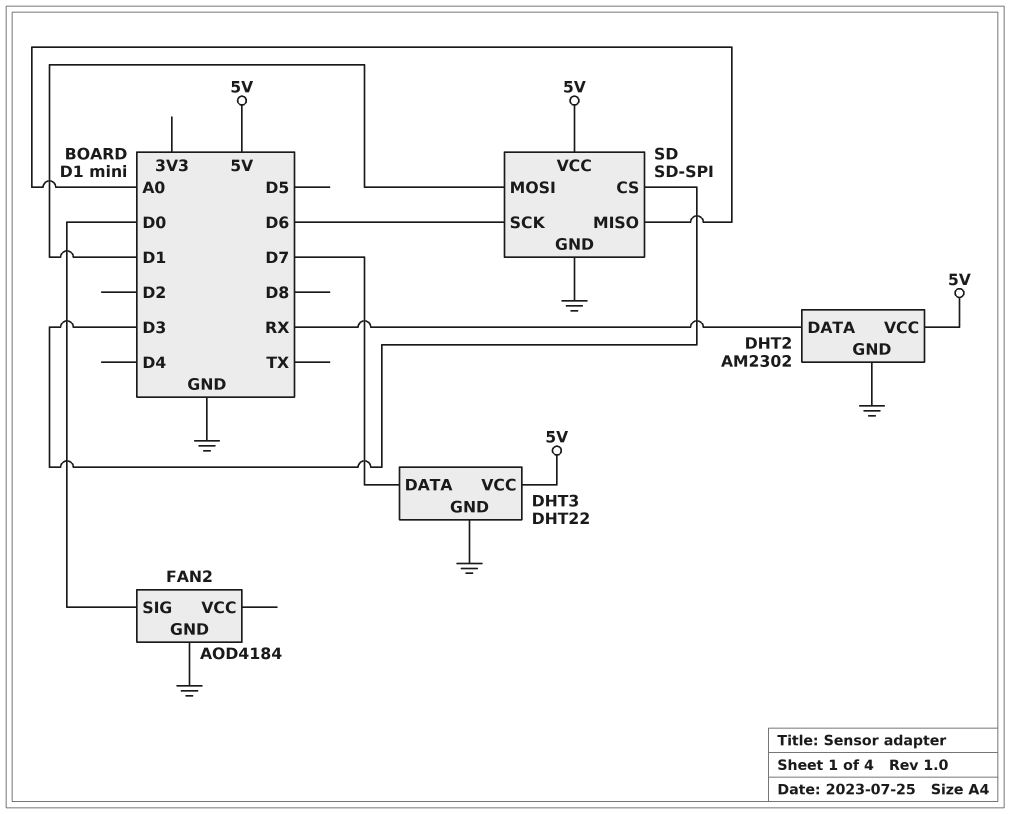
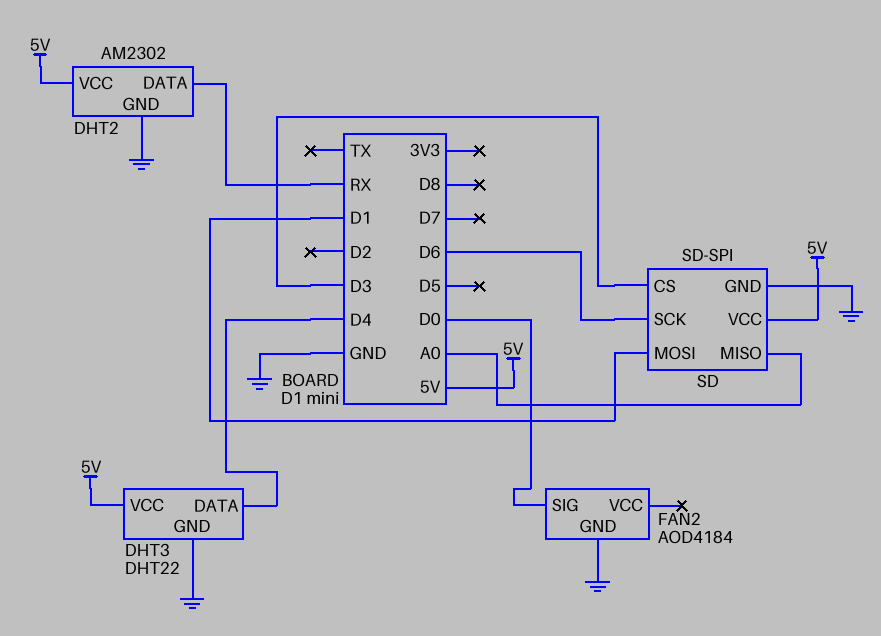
DHT3 pin DATA: D7 -> D4

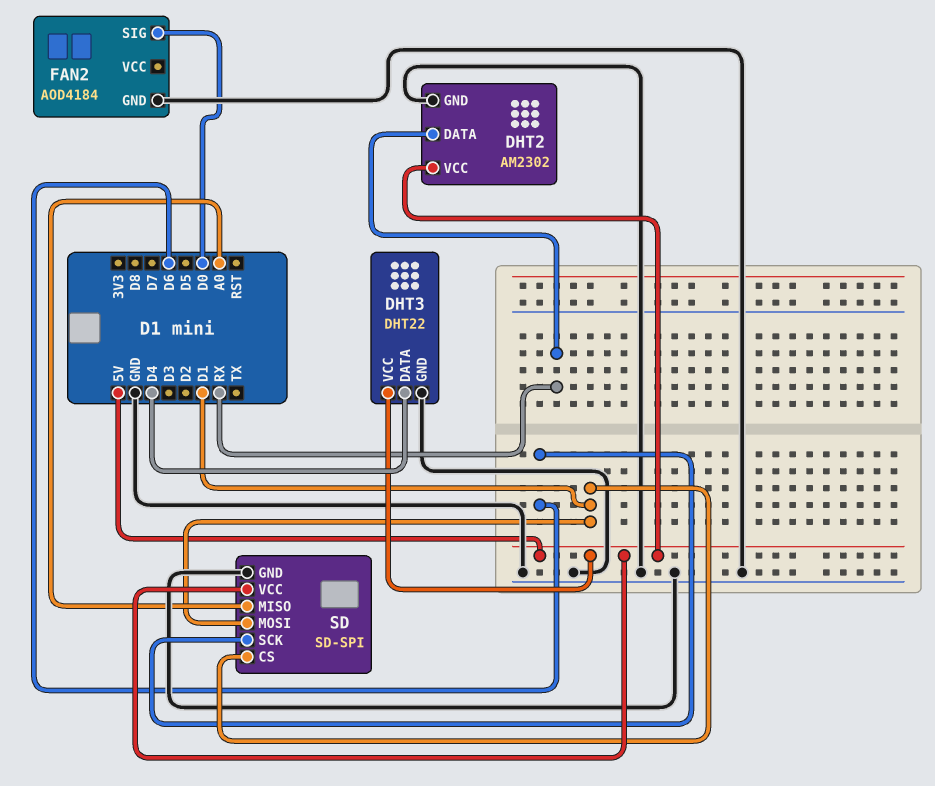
SD pin CS: D3 -> D1

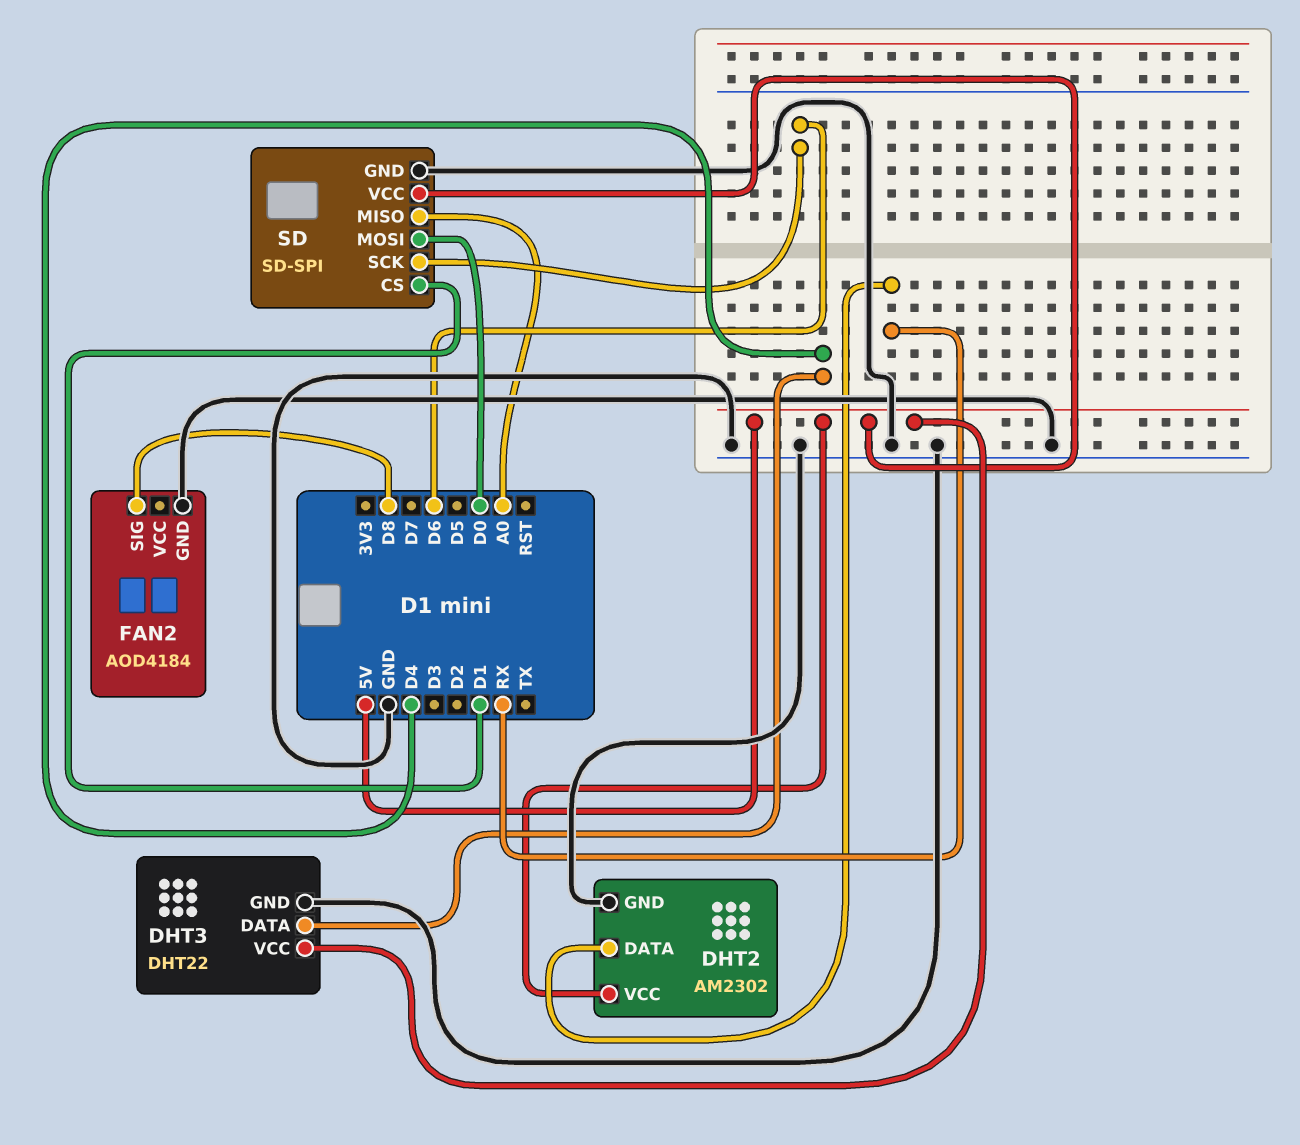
FAN2 pin SIG: D0 -> D8
SD pin MOSI: D1 -> D0

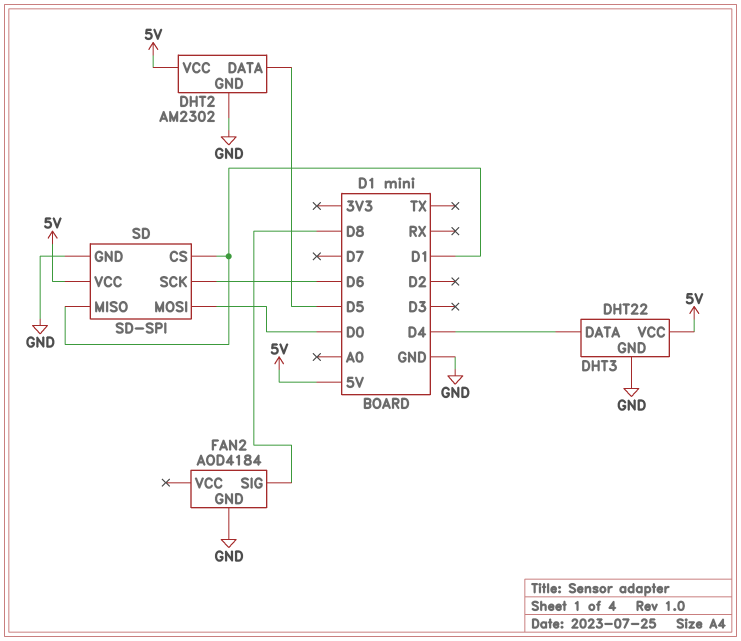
DHT2 pin DATA: RX -> D5
SD pin MISO: A0 -> D1

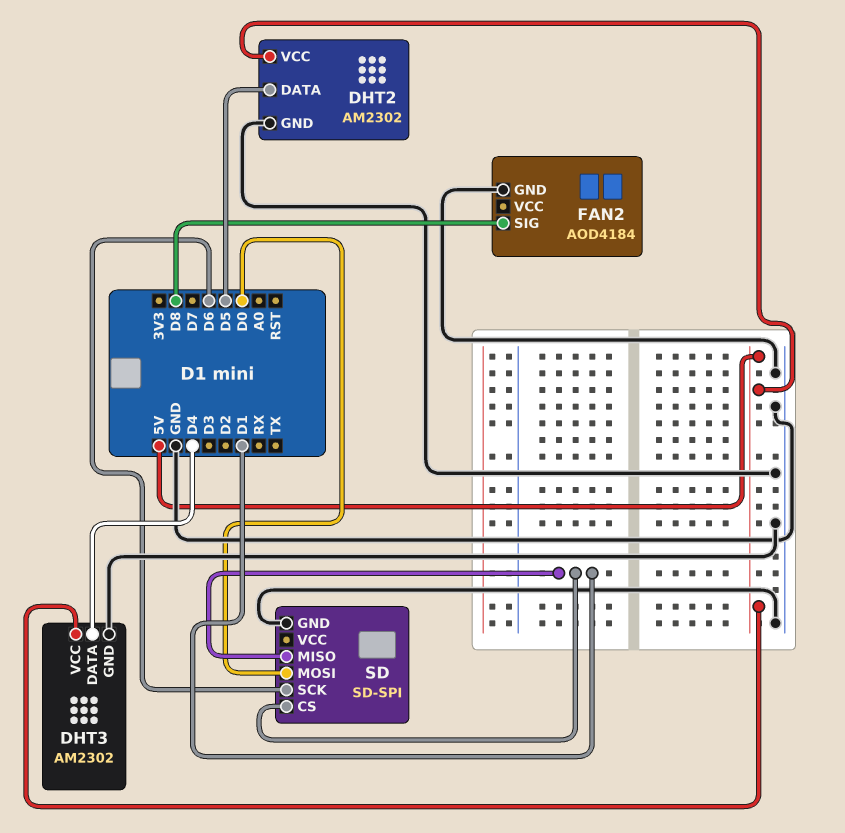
DHT3: DHT22 -> AM2302
SD pin VCC: 5V -> none

